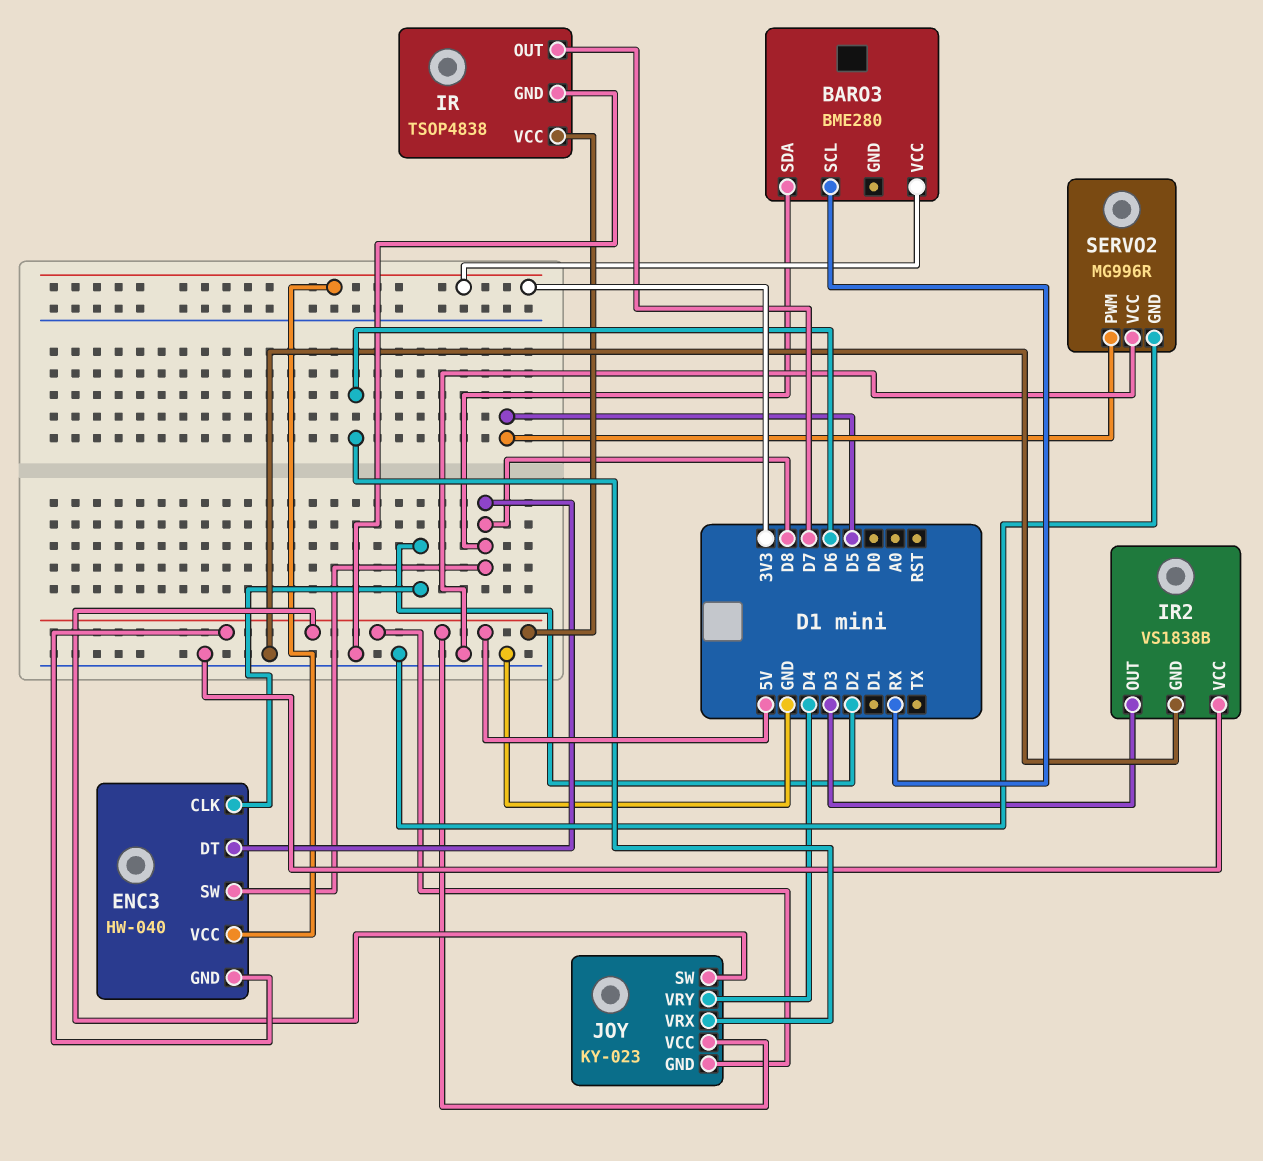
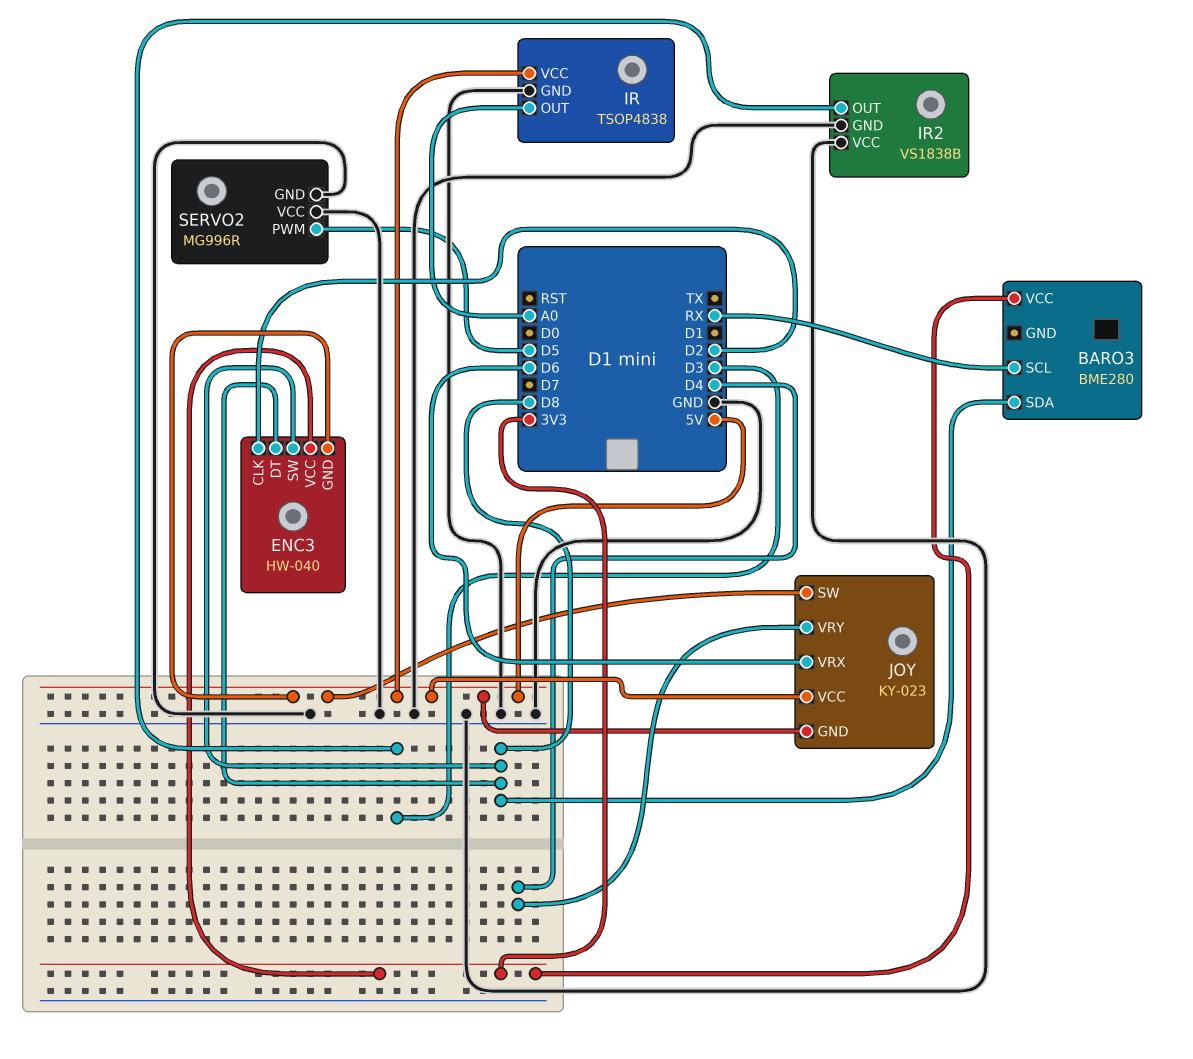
IR pin OUT: D7 -> A0

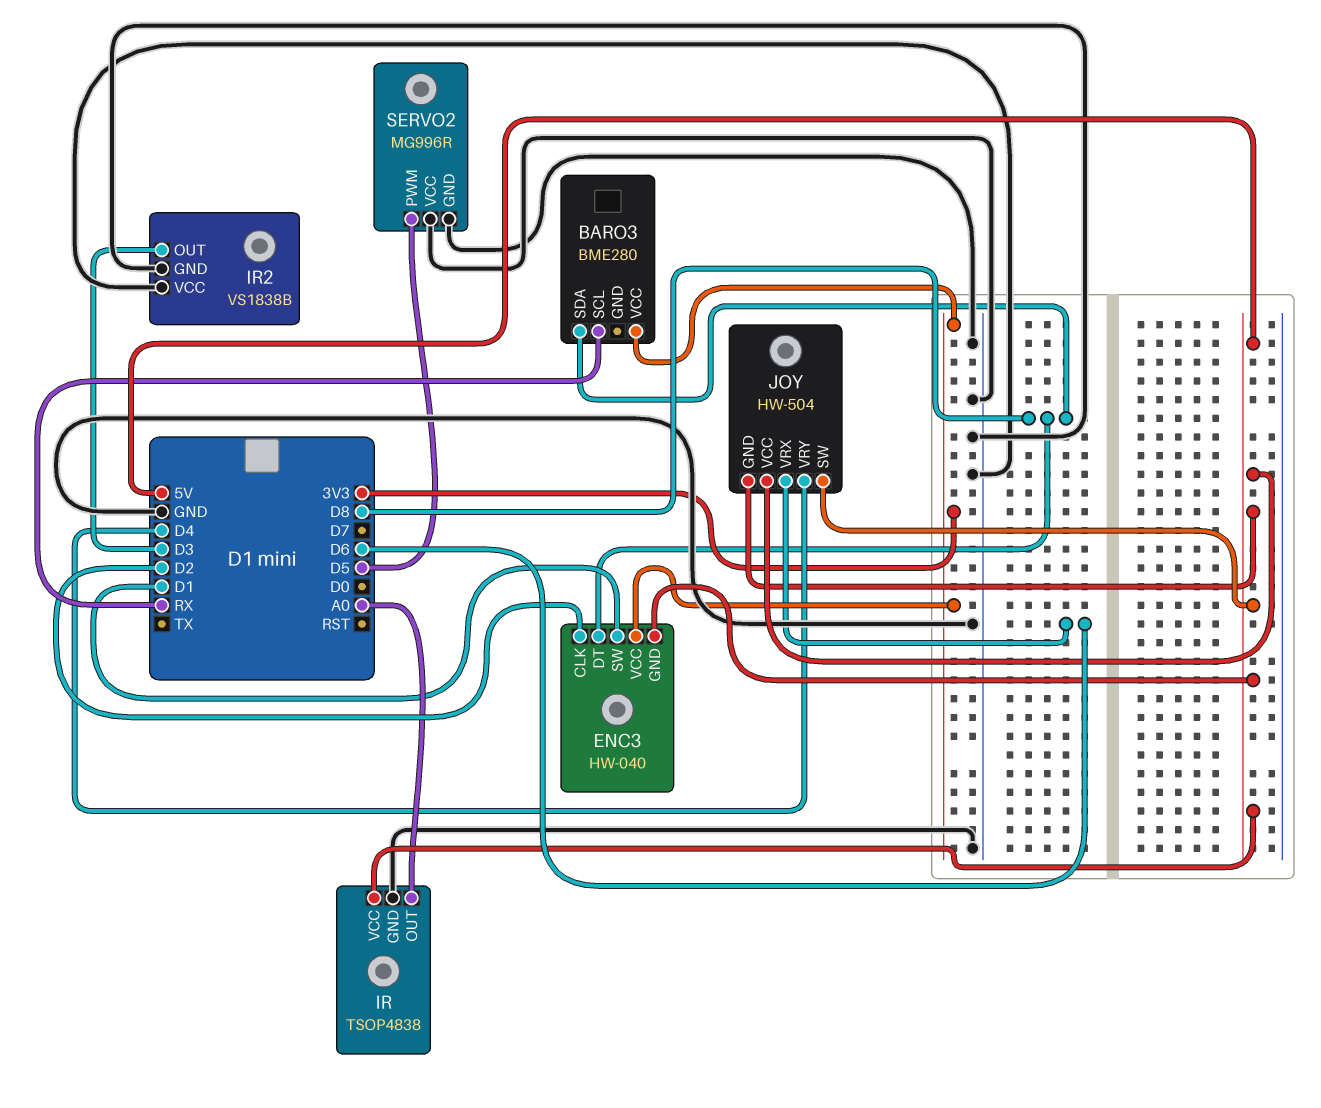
ENC3 pin SW: D8 -> D1
JOY: KY-023 -> HW-504

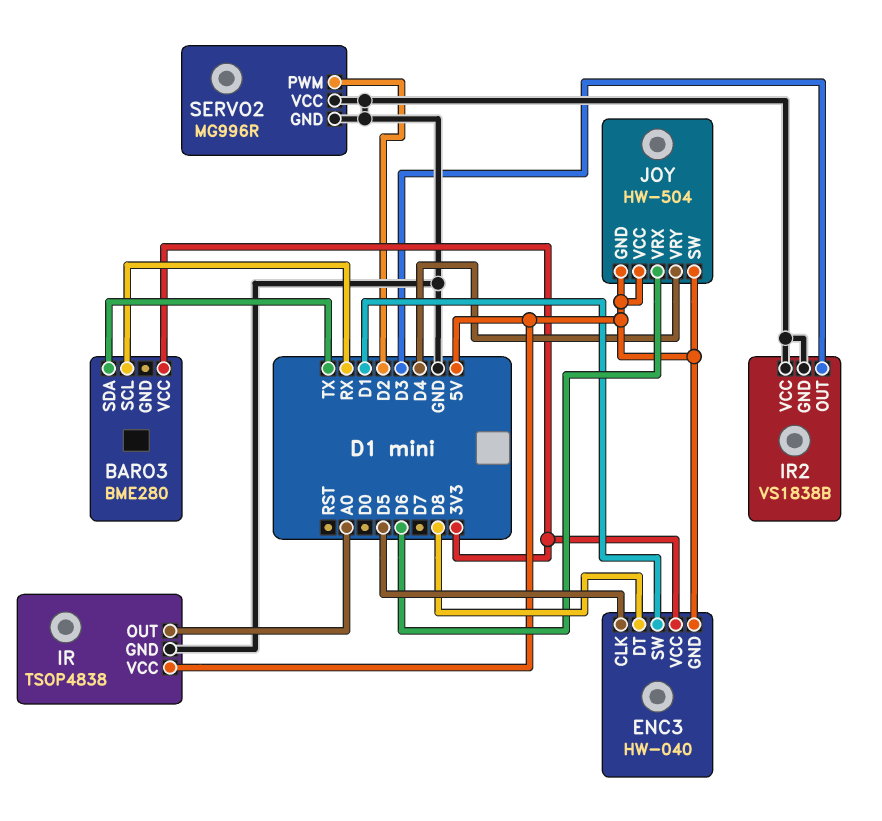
BARO3 pin SDA: D8 -> TX
ENC3 pin CLK: D2 -> D5
SERVO2 pin PWM: D5 -> D2

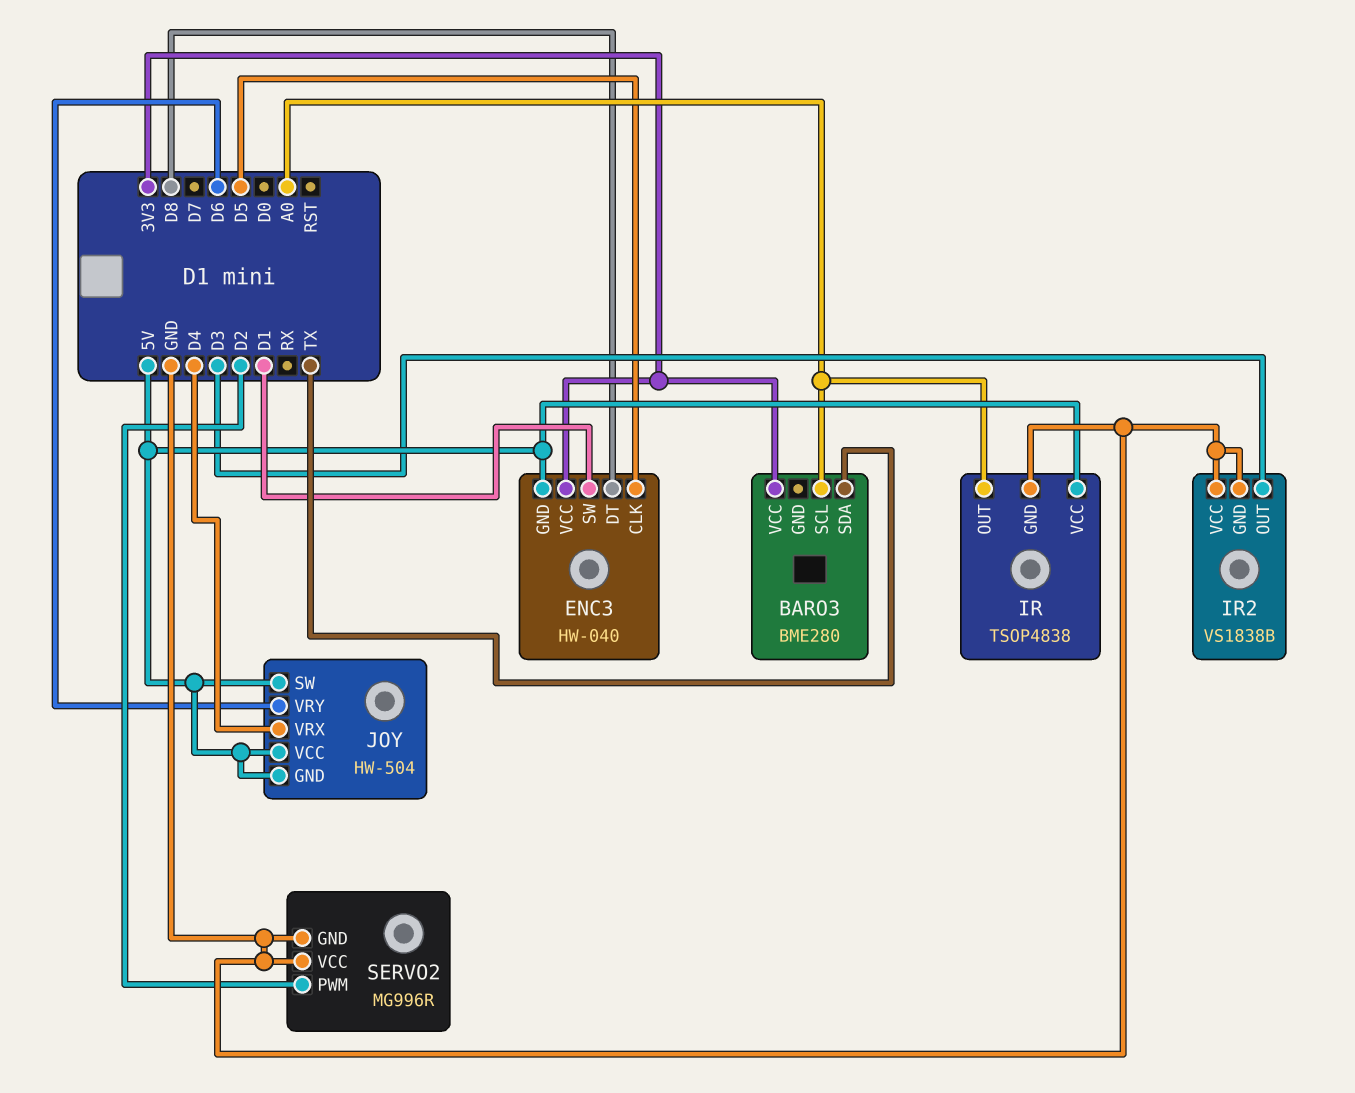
BARO3 pin SCL: RX -> A0
JOY pin VRX: D6 -> D4
JOY pin VRY: D4 -> D6

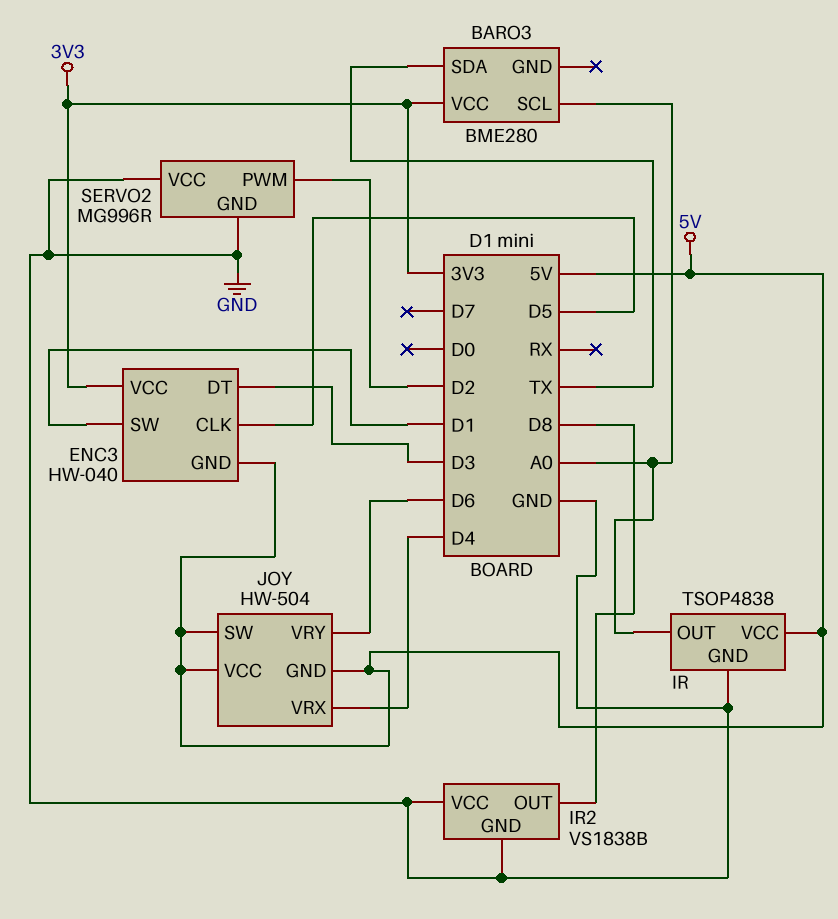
ENC3 pin DT: D8 -> D3
IR2 pin OUT: D3 -> D8

